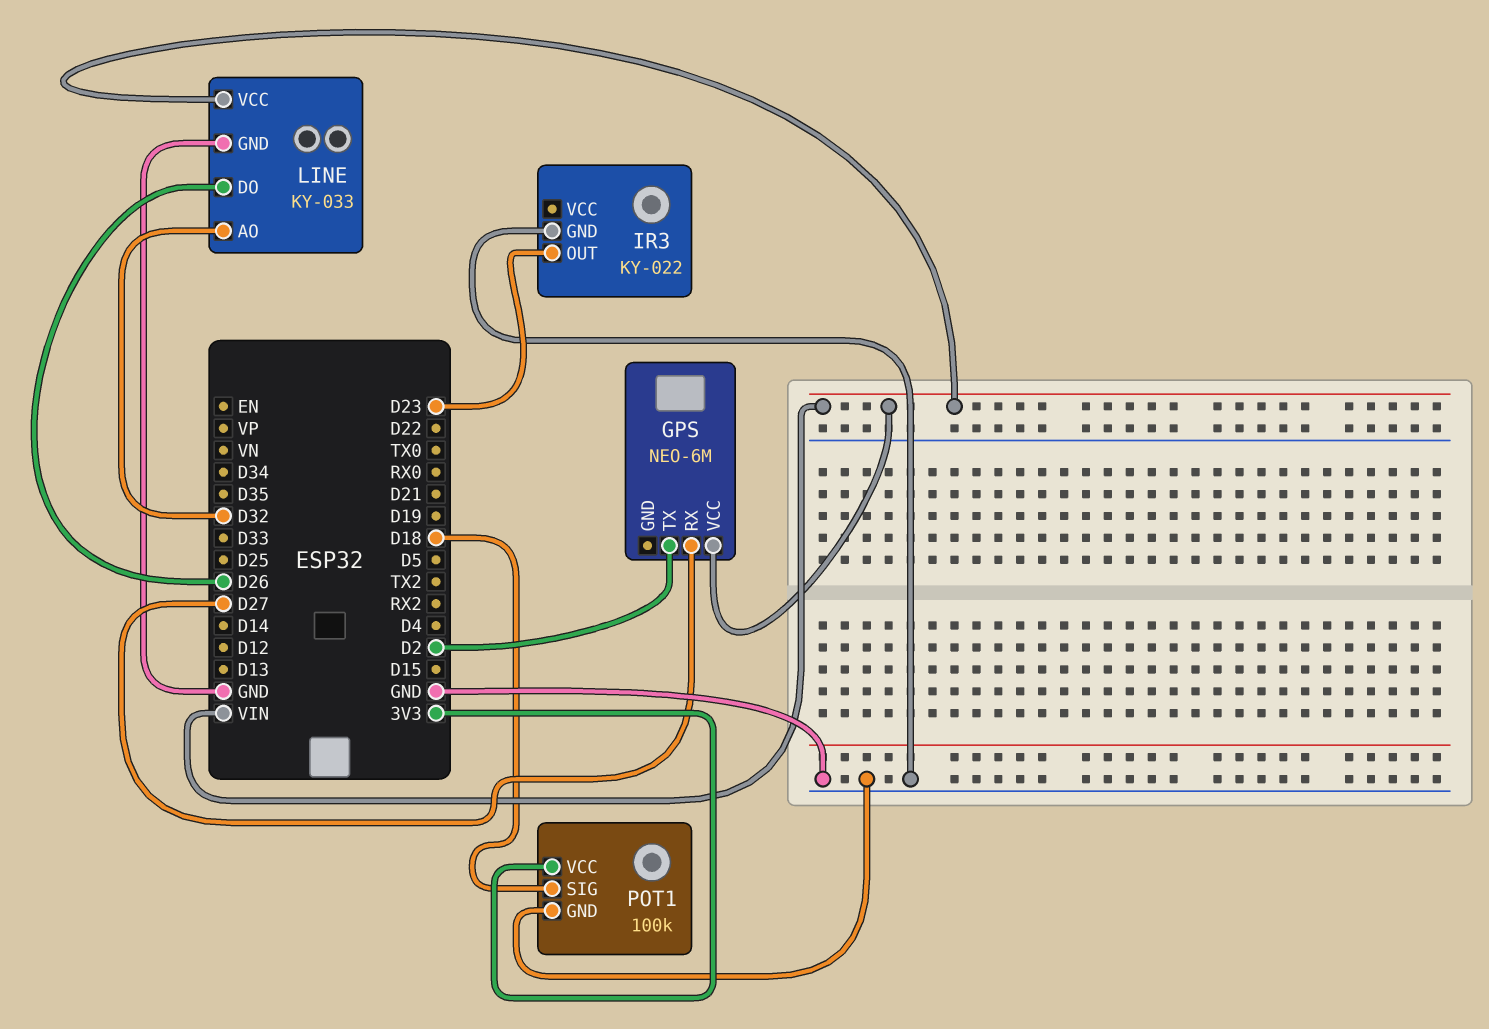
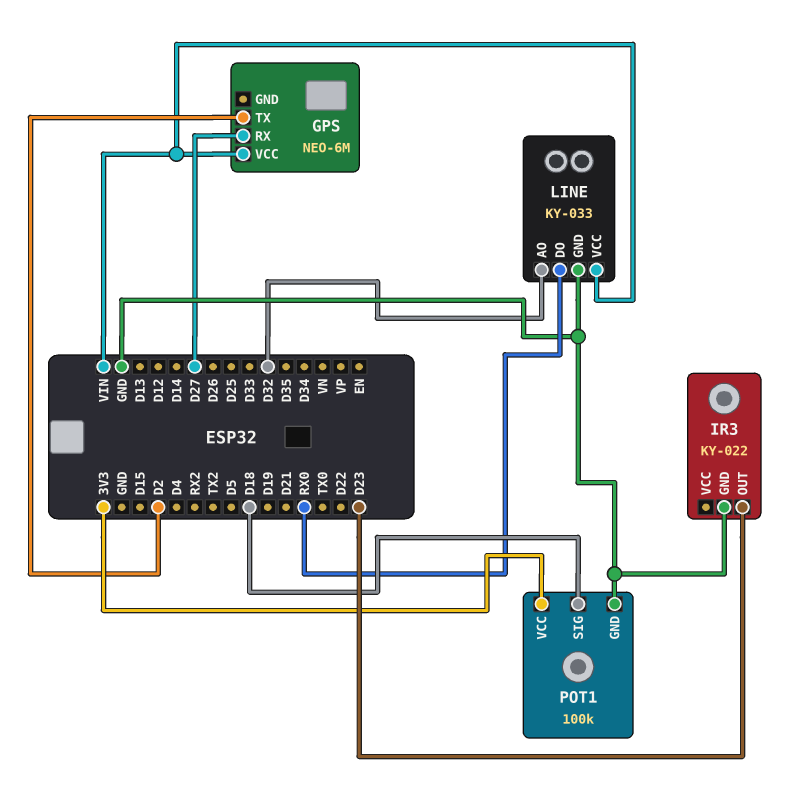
LINE pin DO: D26 -> RX0

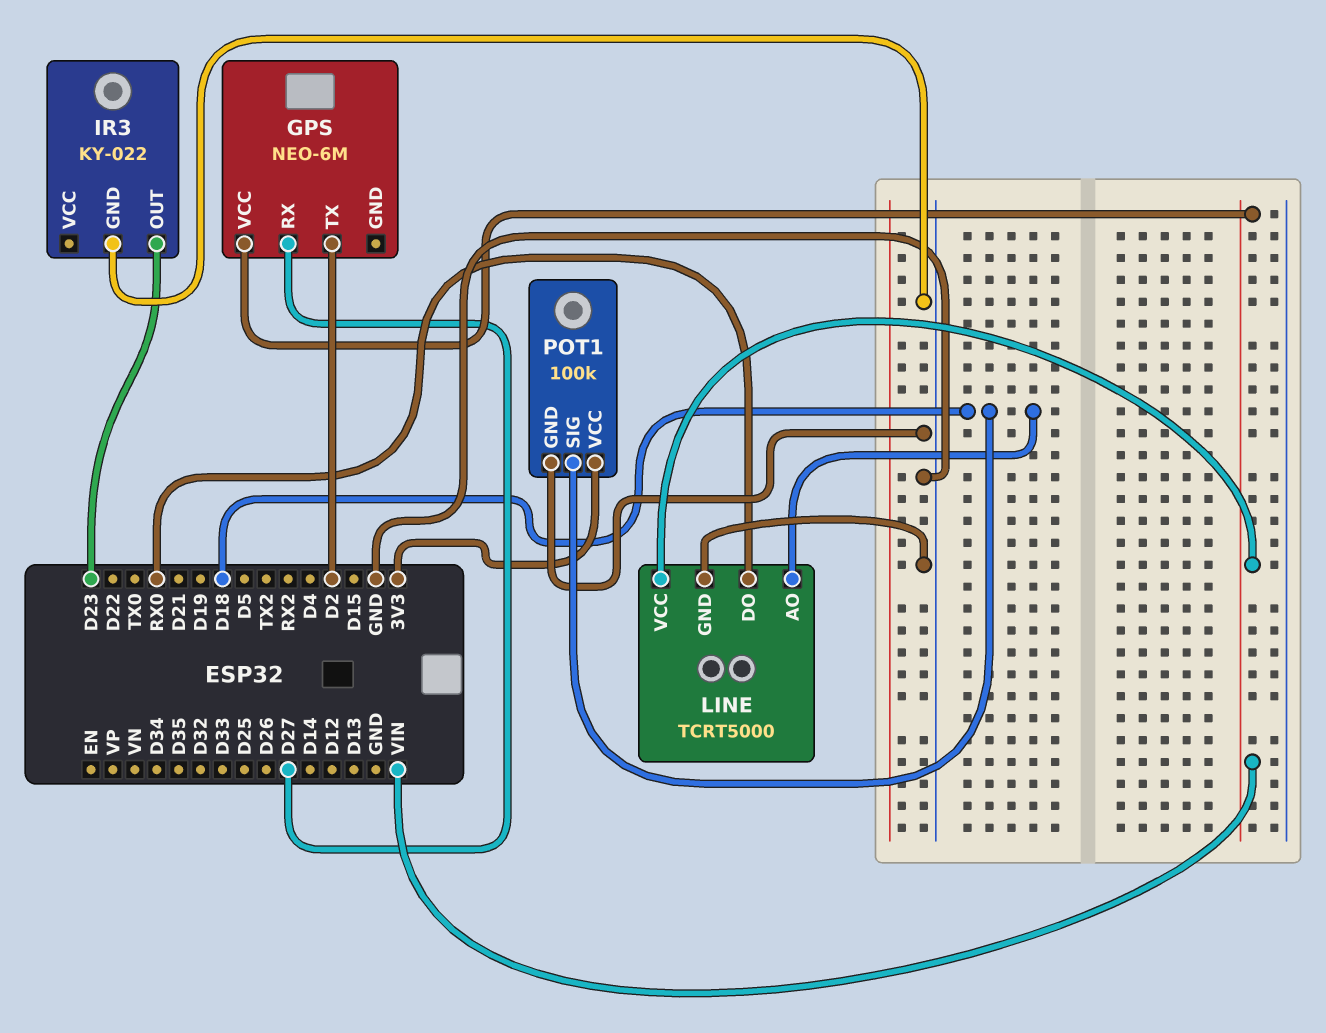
LINE: KY-033 -> TCRT5000
LINE pin AO: D32 -> D18

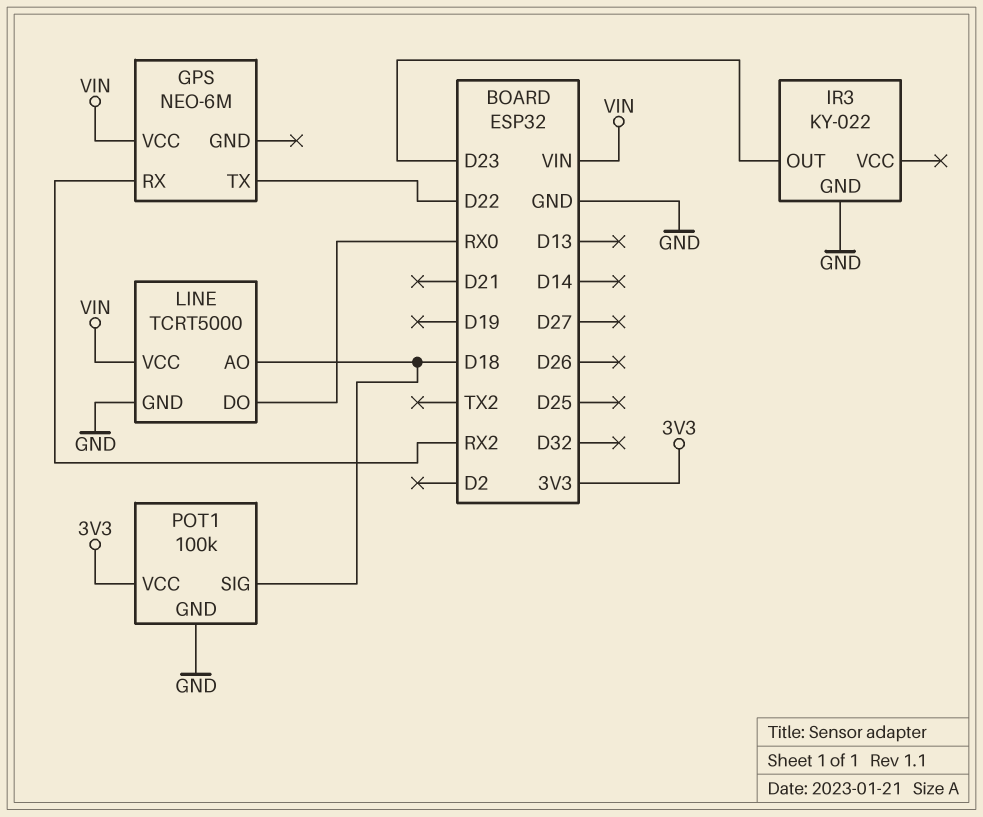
GPS pin RX: D27 -> RX2
GPS pin TX: D2 -> D22

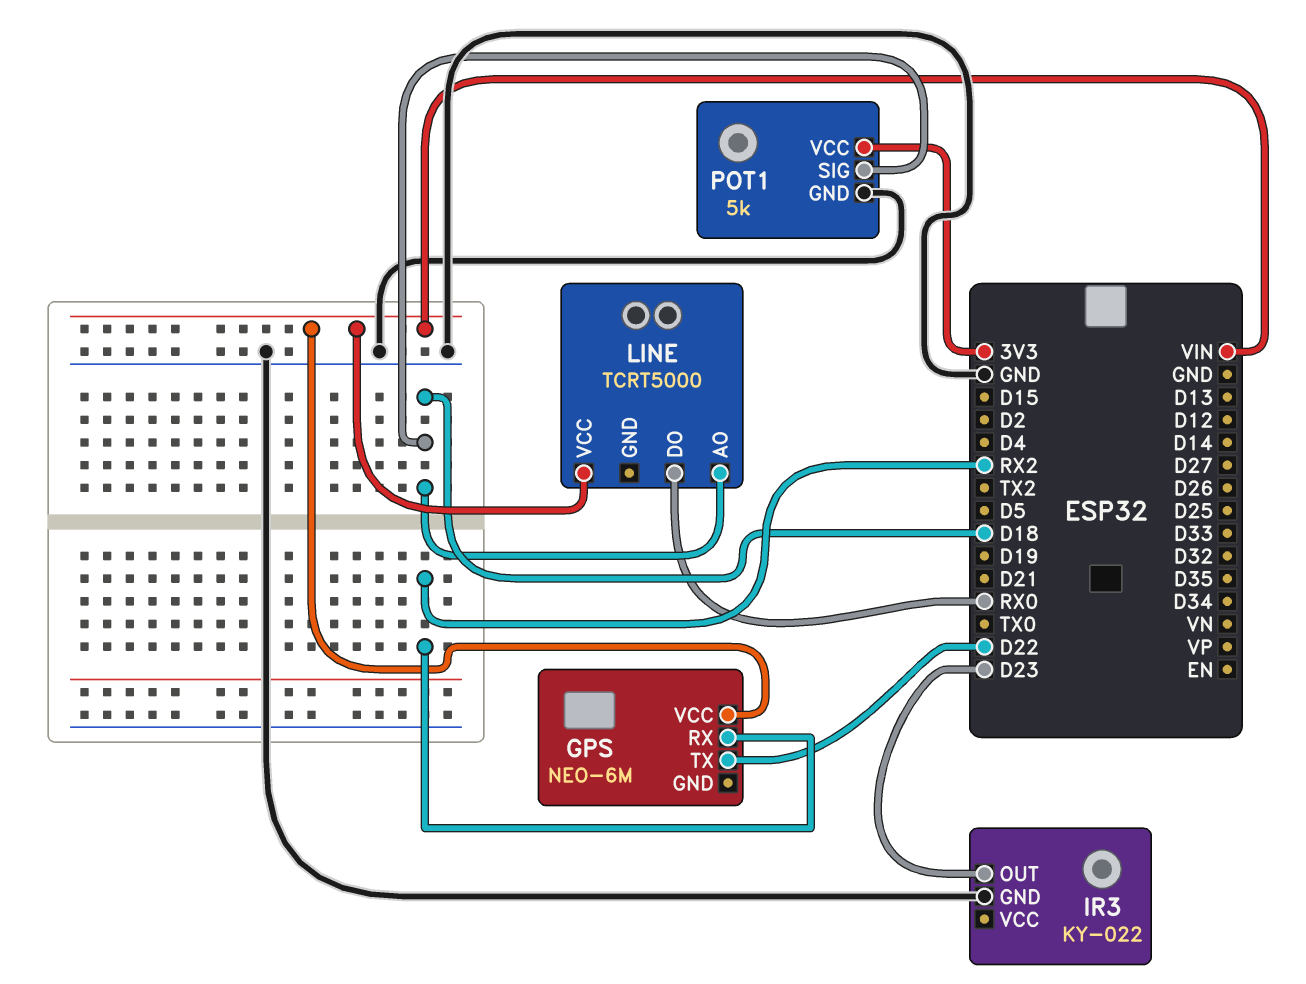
LINE pin GND: GND -> none
POT1: 100k -> 5k

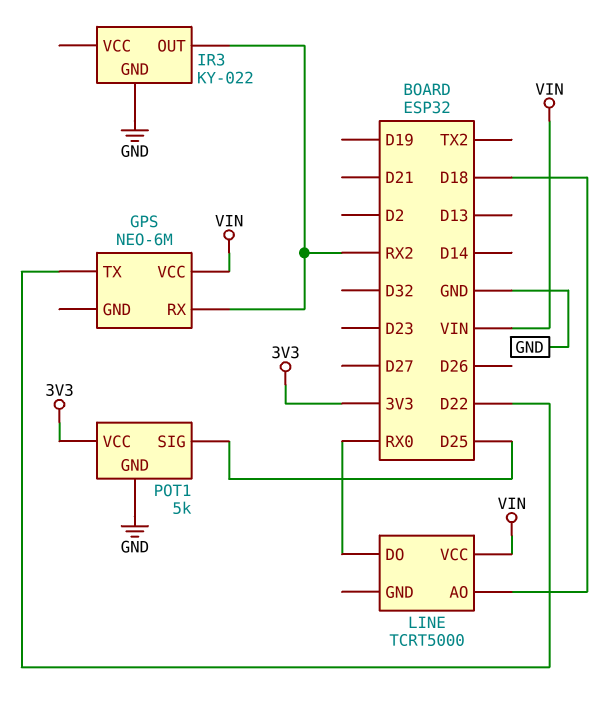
IR3 pin OUT: D23 -> RX2
POT1 pin SIG: D18 -> D25

